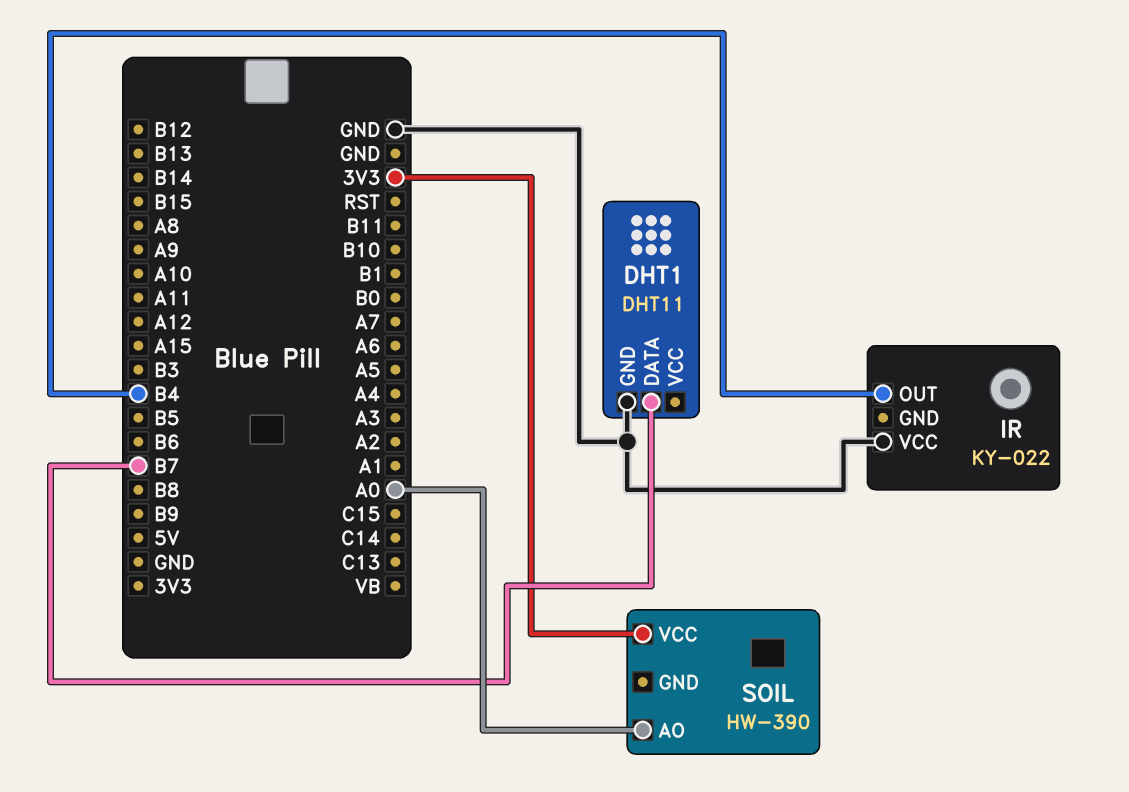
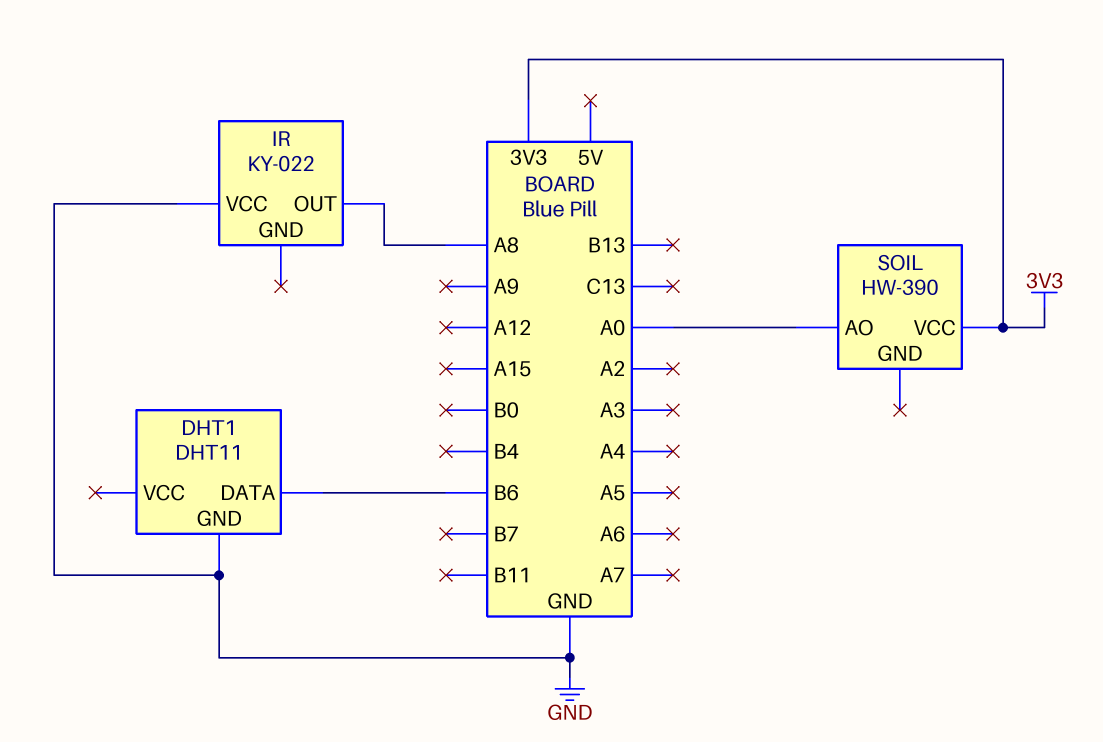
DHT1 pin DATA: B7 -> B6
IR pin OUT: B4 -> A8

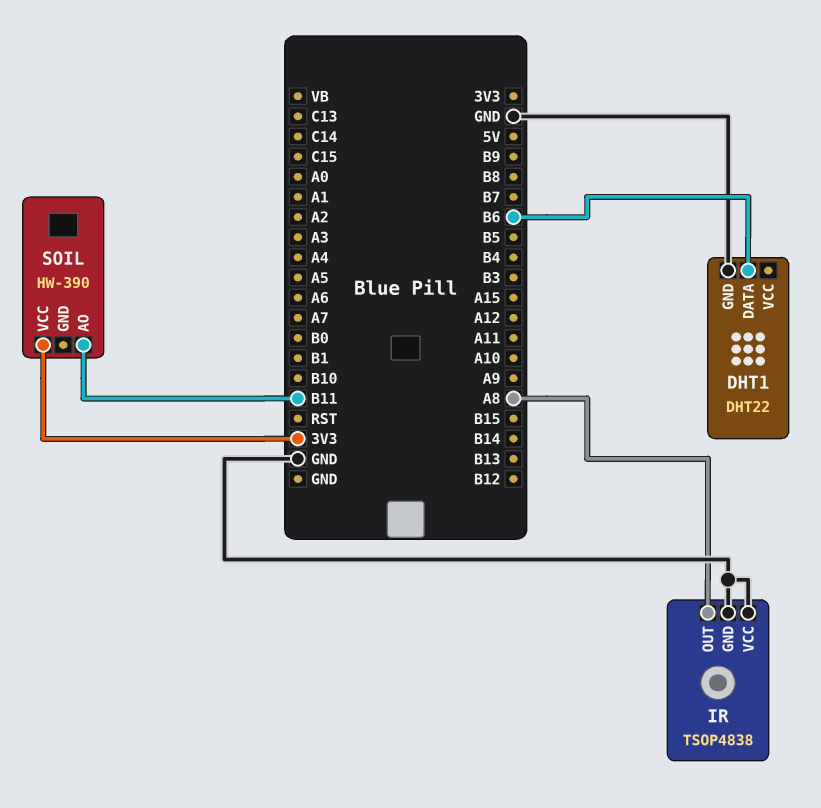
DHT1: DHT11 -> DHT22
IR: KY-022 -> TSOP4838
IR pin GND: none -> GND
SOIL pin AO: A0 -> B11

